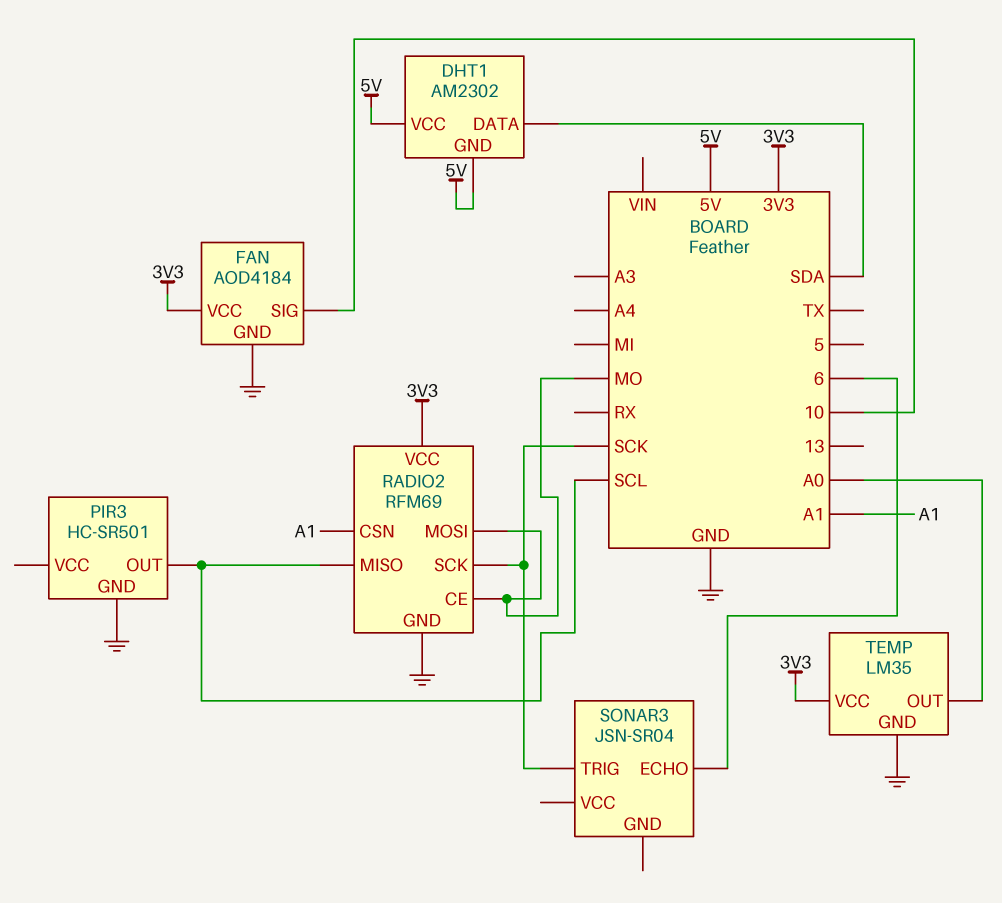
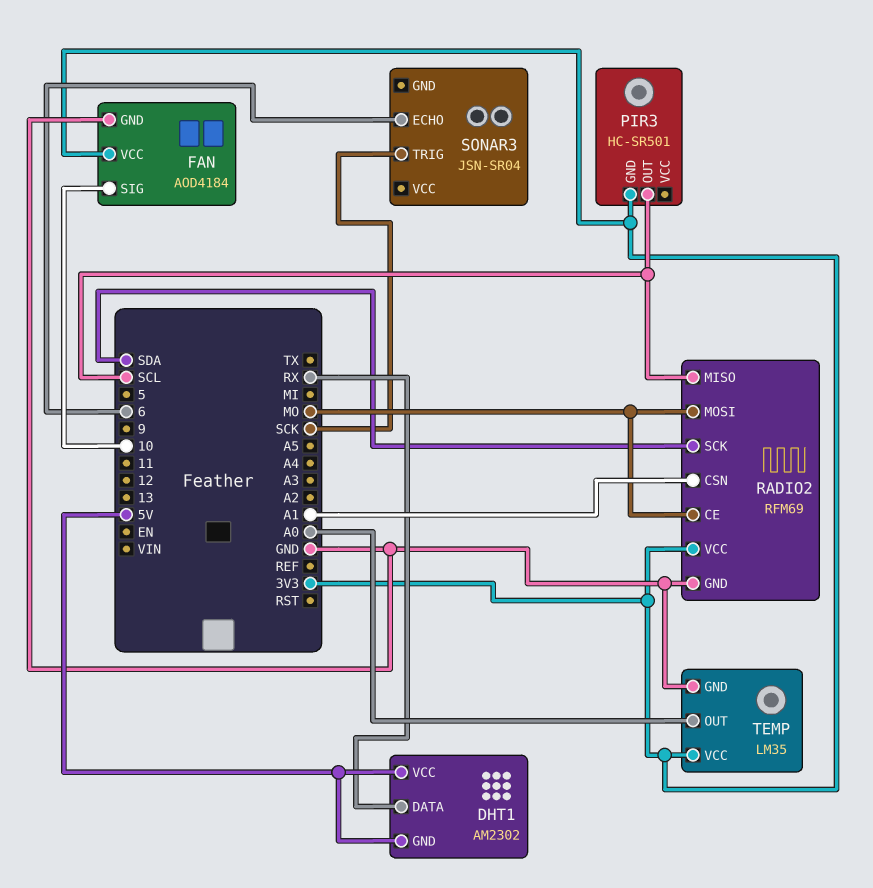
DHT1 pin DATA: SDA -> RX
PIR3 pin GND: GND -> 3V3
RADIO2 pin SCK: SCK -> SDA

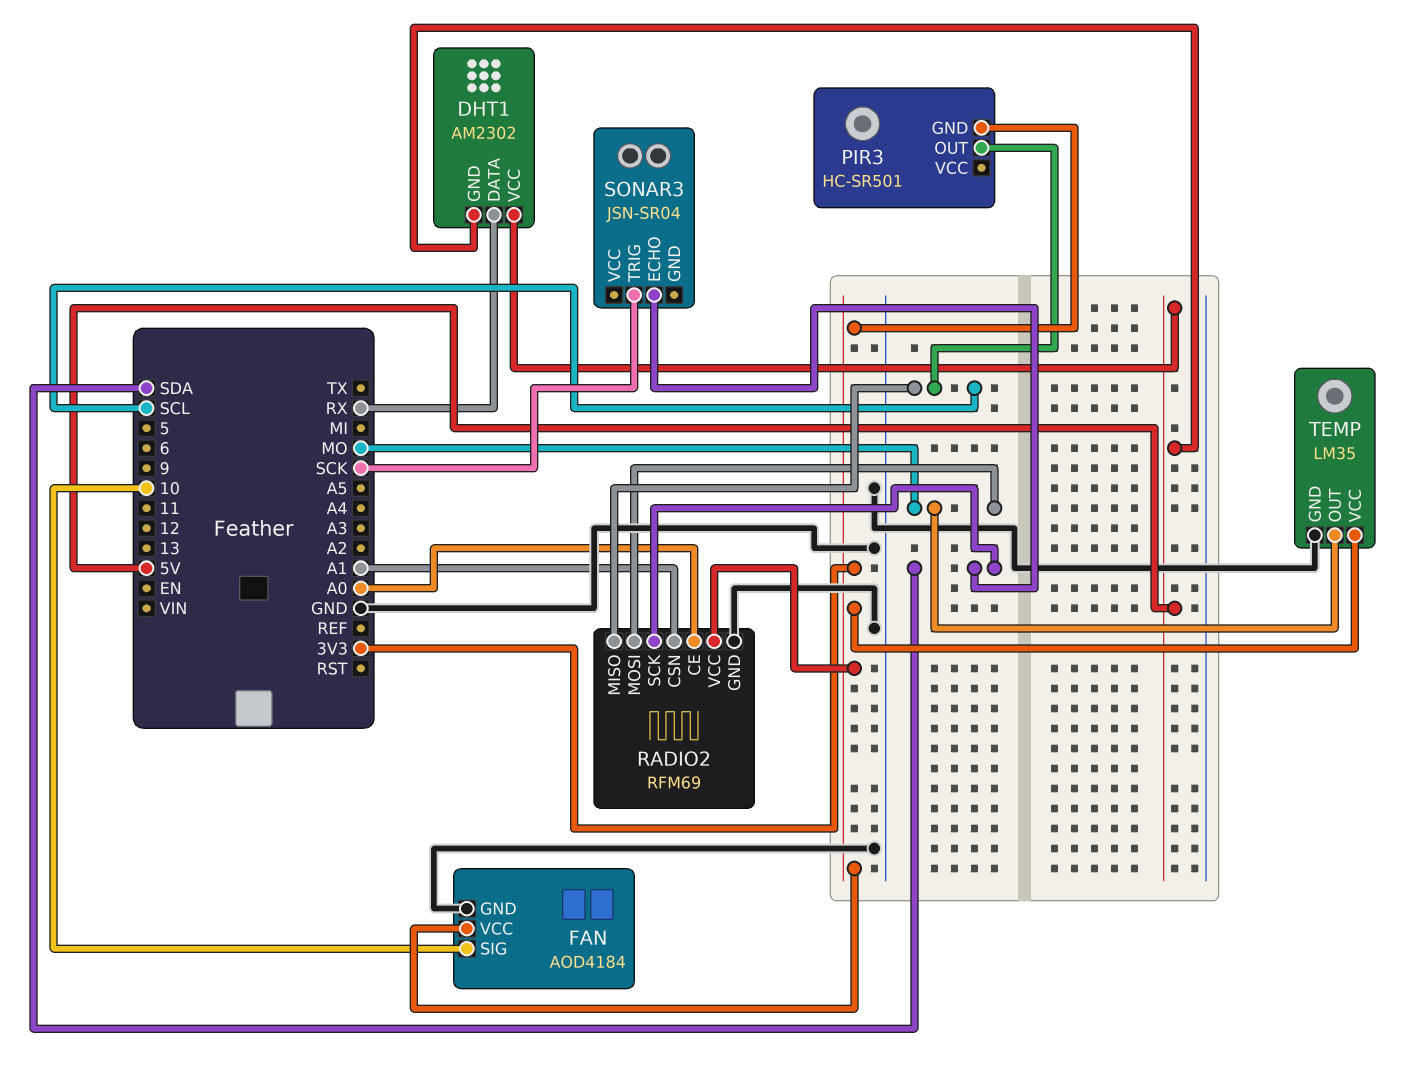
RADIO2 pin CE: MO -> A0
SONAR3 pin ECHO: 6 -> SDA
TEMP pin OUT: A0 -> MO

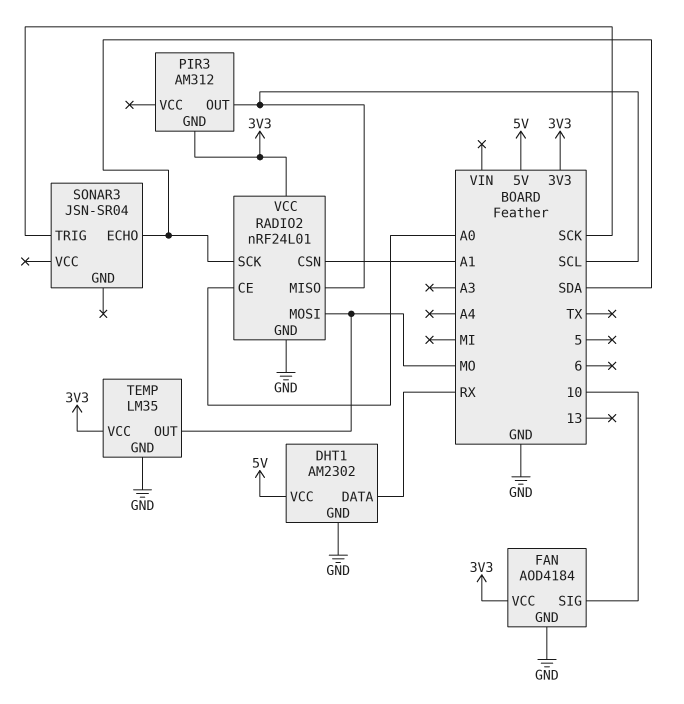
DHT1 pin GND: 5V -> GND
PIR3: HC-SR501 -> AM312
RADIO2: RFM69 -> nRF24L01

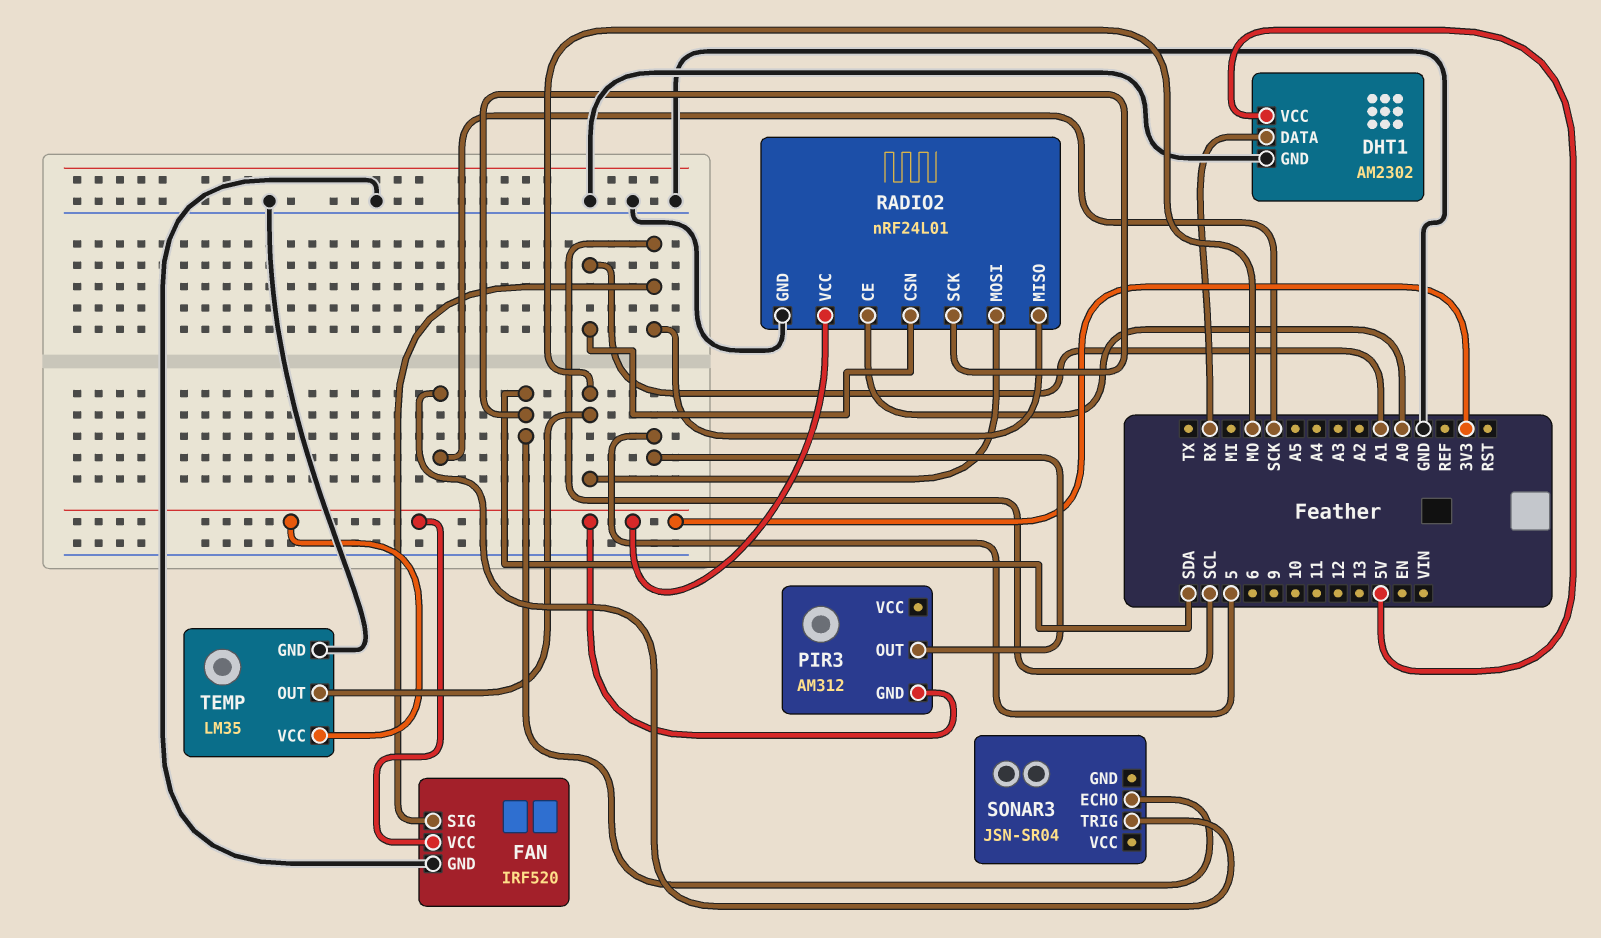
FAN: AOD4184 -> IRF520
FAN pin SIG: 10 -> SCL
PIR3 pin OUT: SCL -> 5

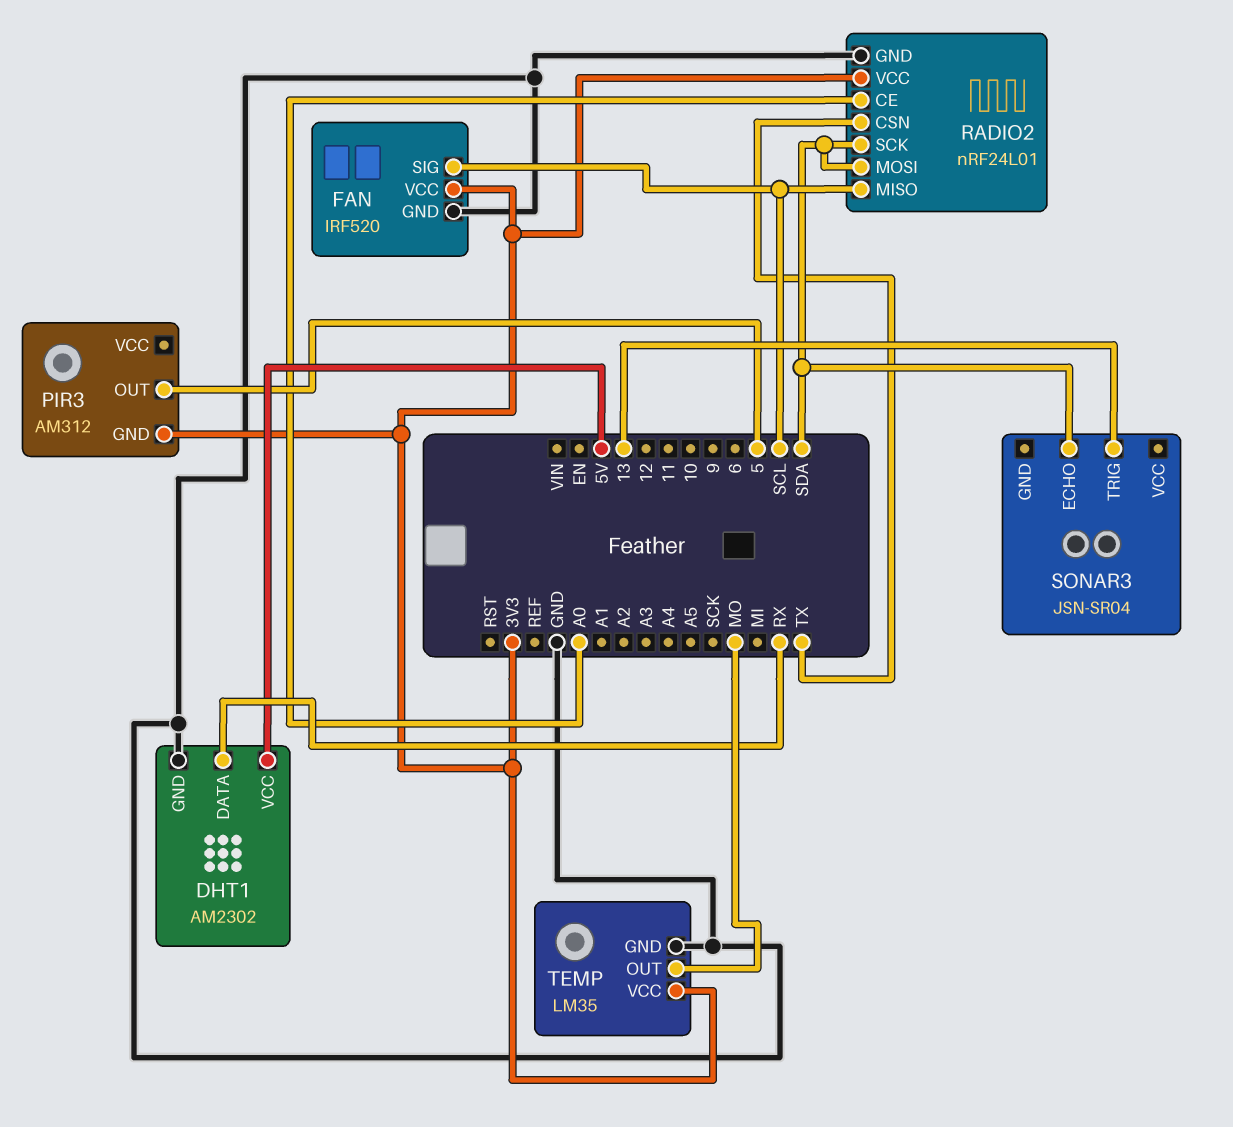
RADIO2 pin CSN: A1 -> TX
RADIO2 pin MOSI: MO -> SDA
SONAR3 pin TRIG: SCK -> 13

